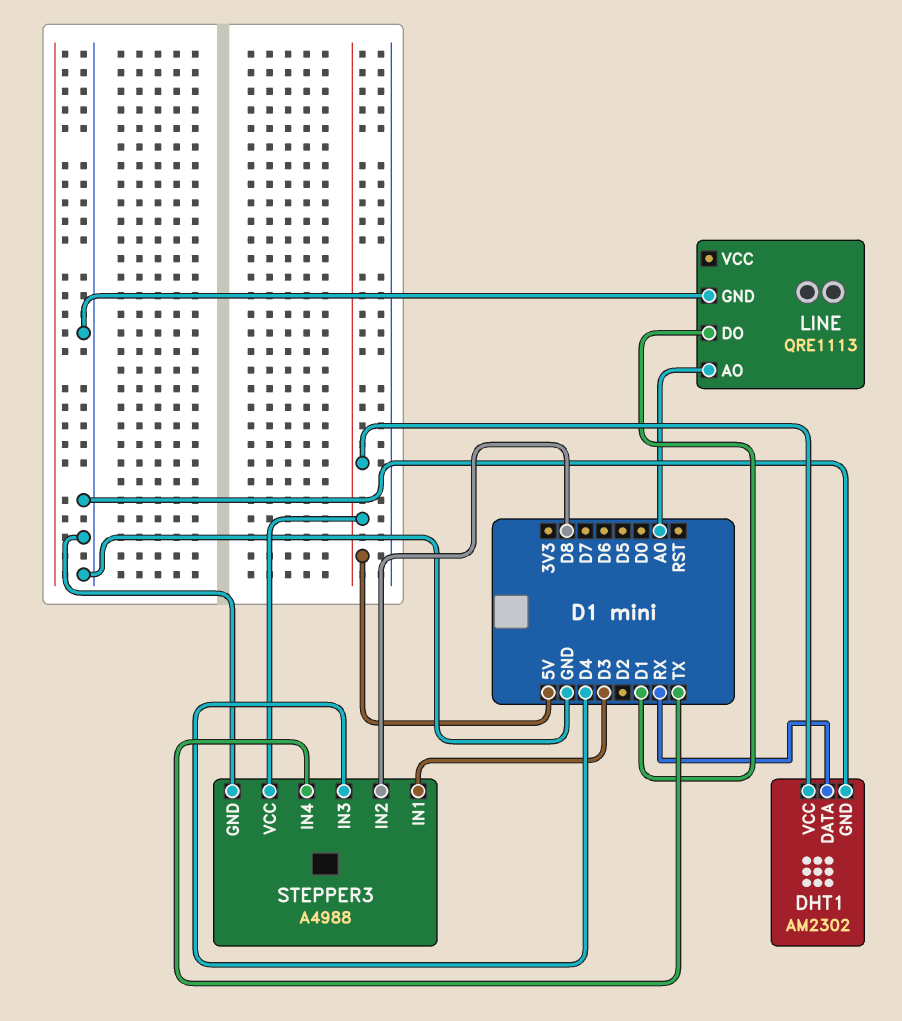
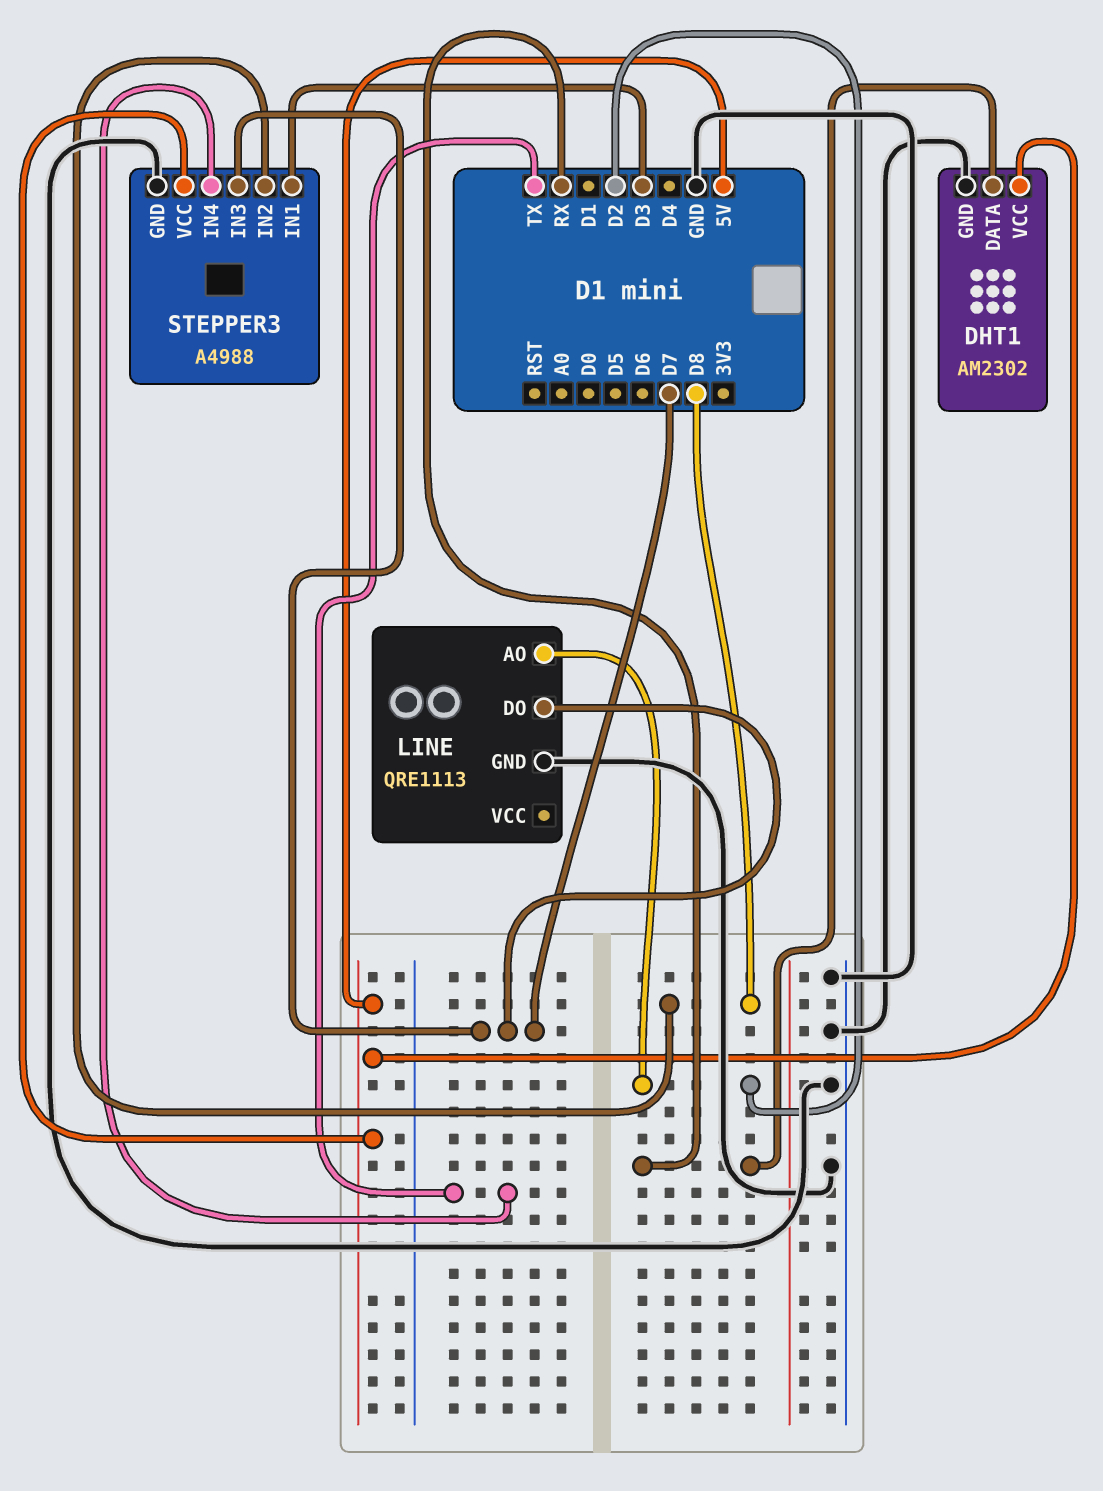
LINE pin AO: A0 -> D2
LINE pin DO: D1 -> D7
STEPPER3 pin IN3: D4 -> D7

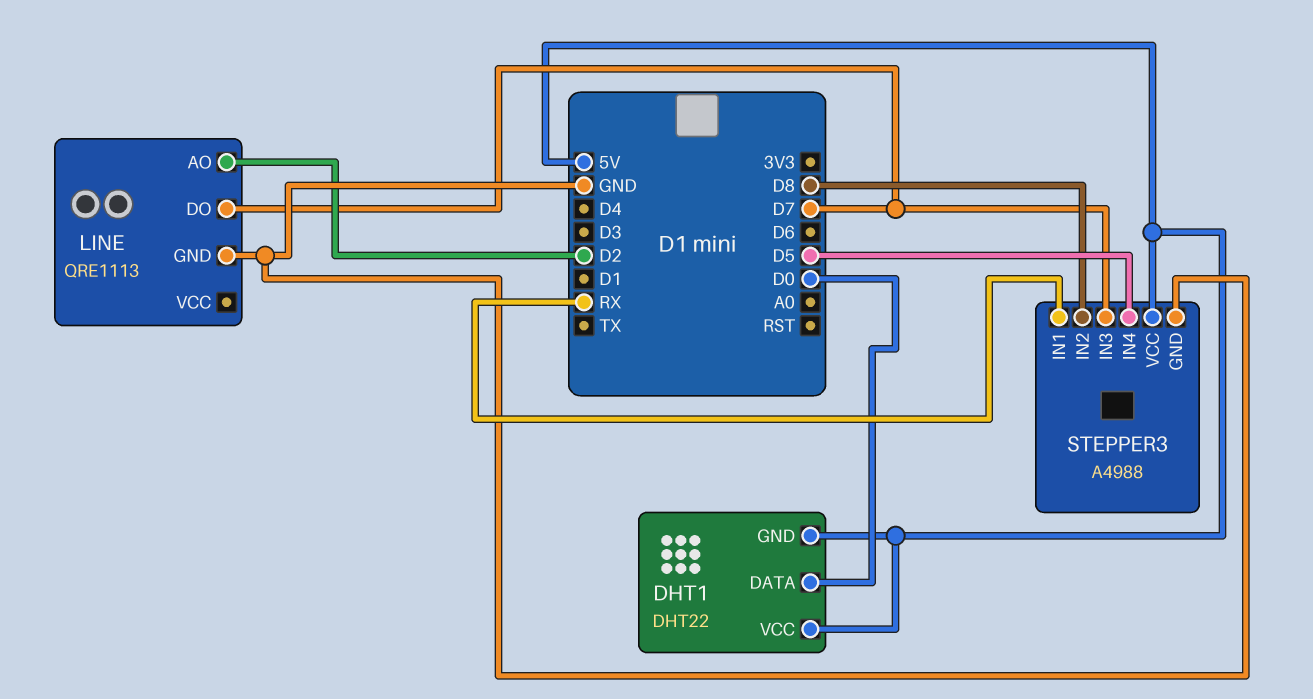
DHT1: AM2302 -> DHT22
DHT1 pin DATA: RX -> D0
DHT1 pin GND: GND -> 5V
STEPPER3 pin IN1: D3 -> RX
STEPPER3 pin IN4: TX -> D5

